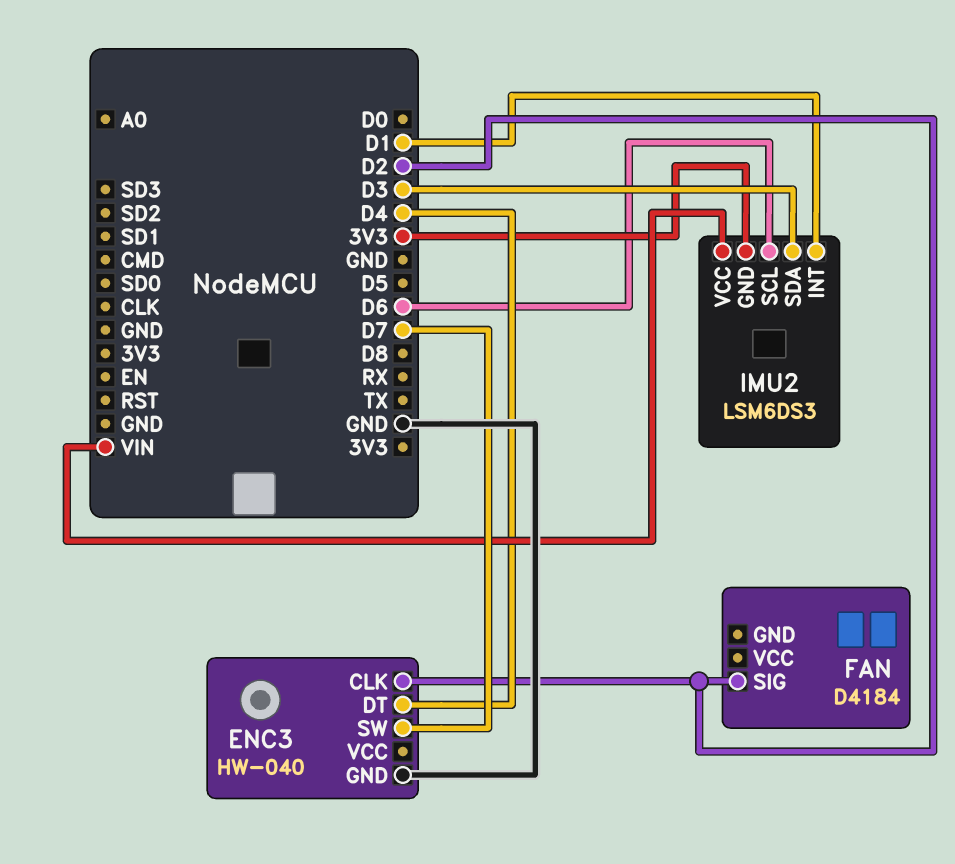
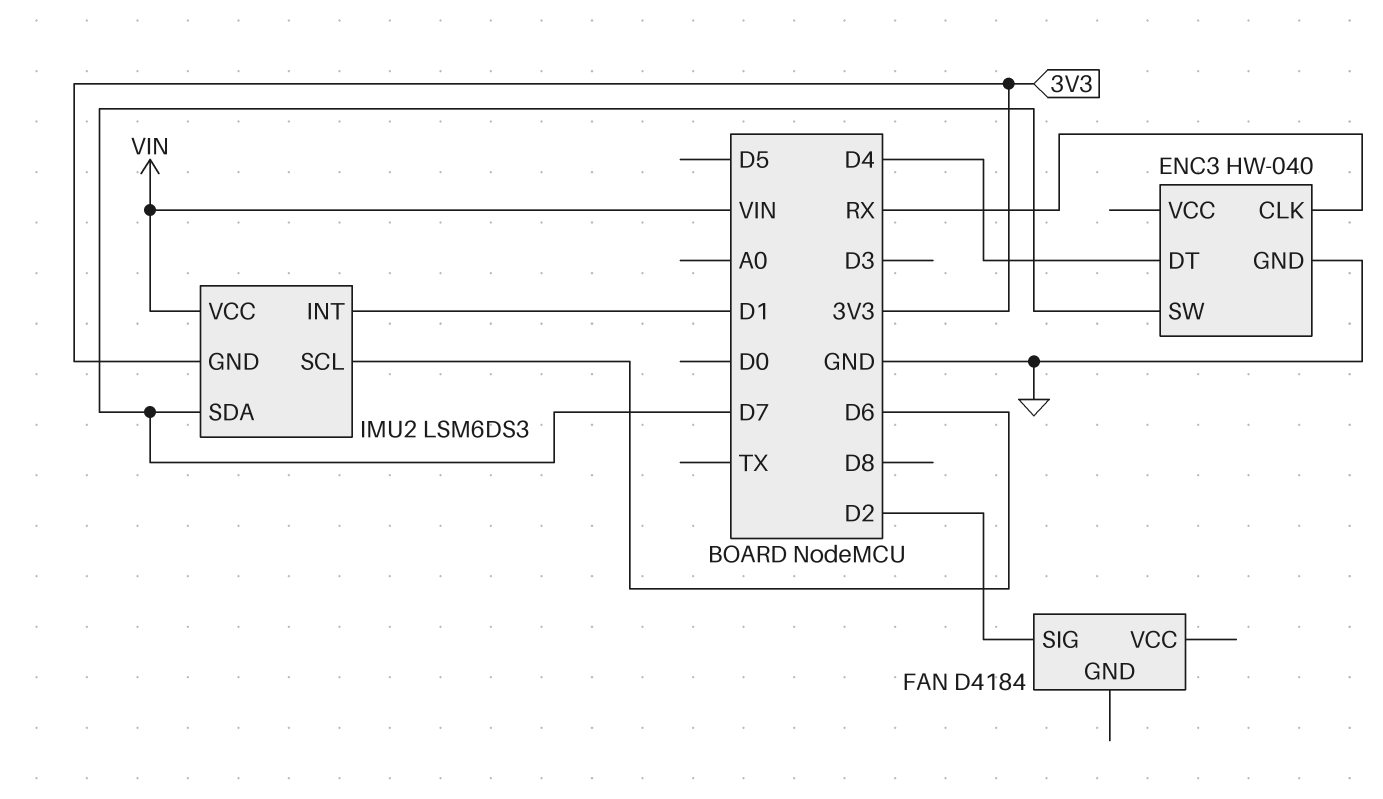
ENC3 pin CLK: D2 -> RX
IMU2 pin SDA: D3 -> D7

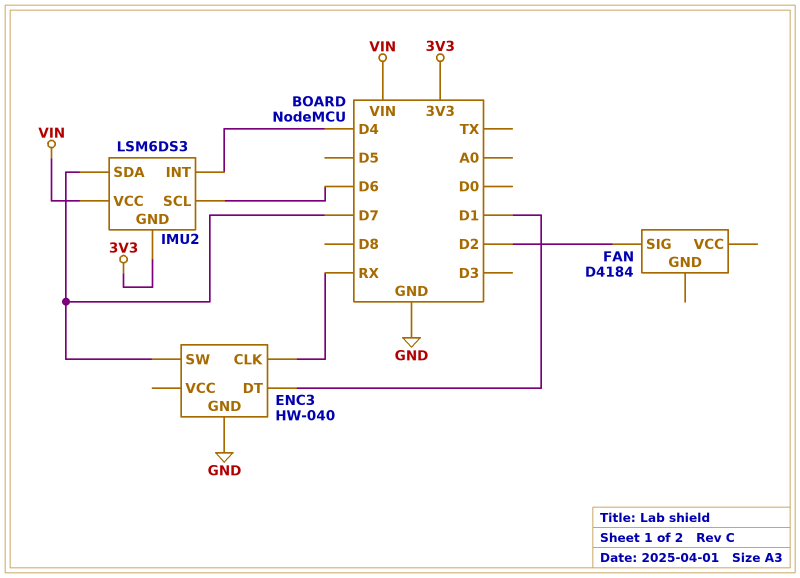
ENC3 pin DT: D4 -> D1
IMU2 pin INT: D1 -> D4

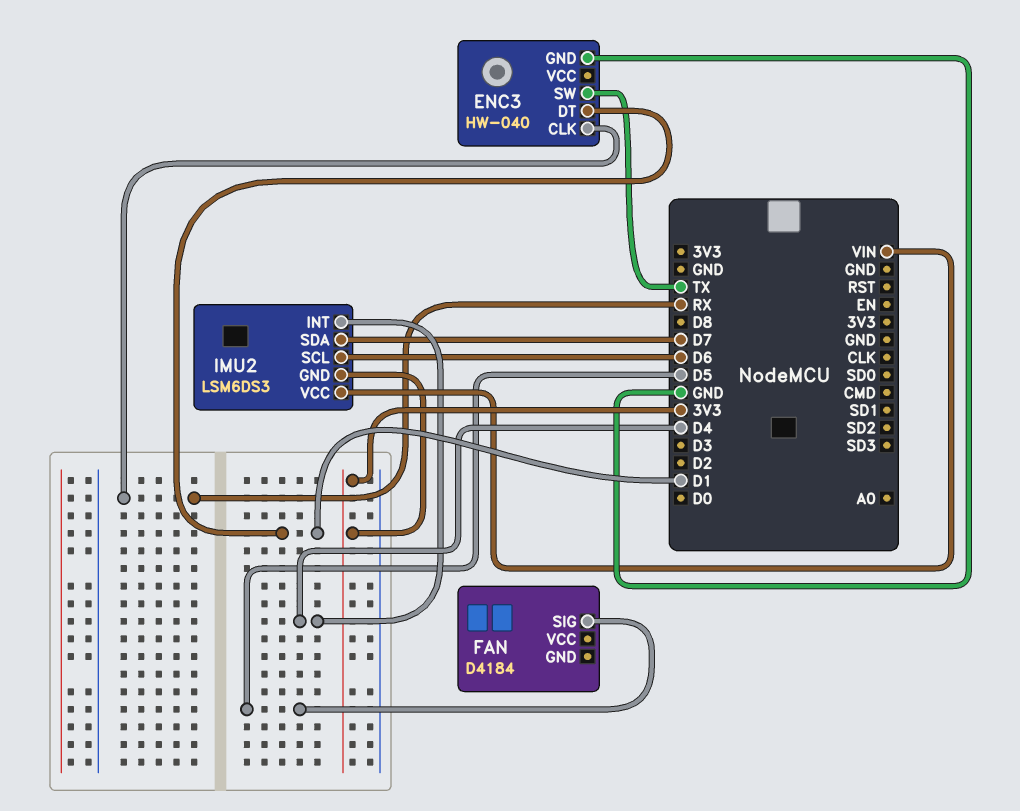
ENC3 pin SW: D7 -> TX
FAN pin SIG: D2 -> D5

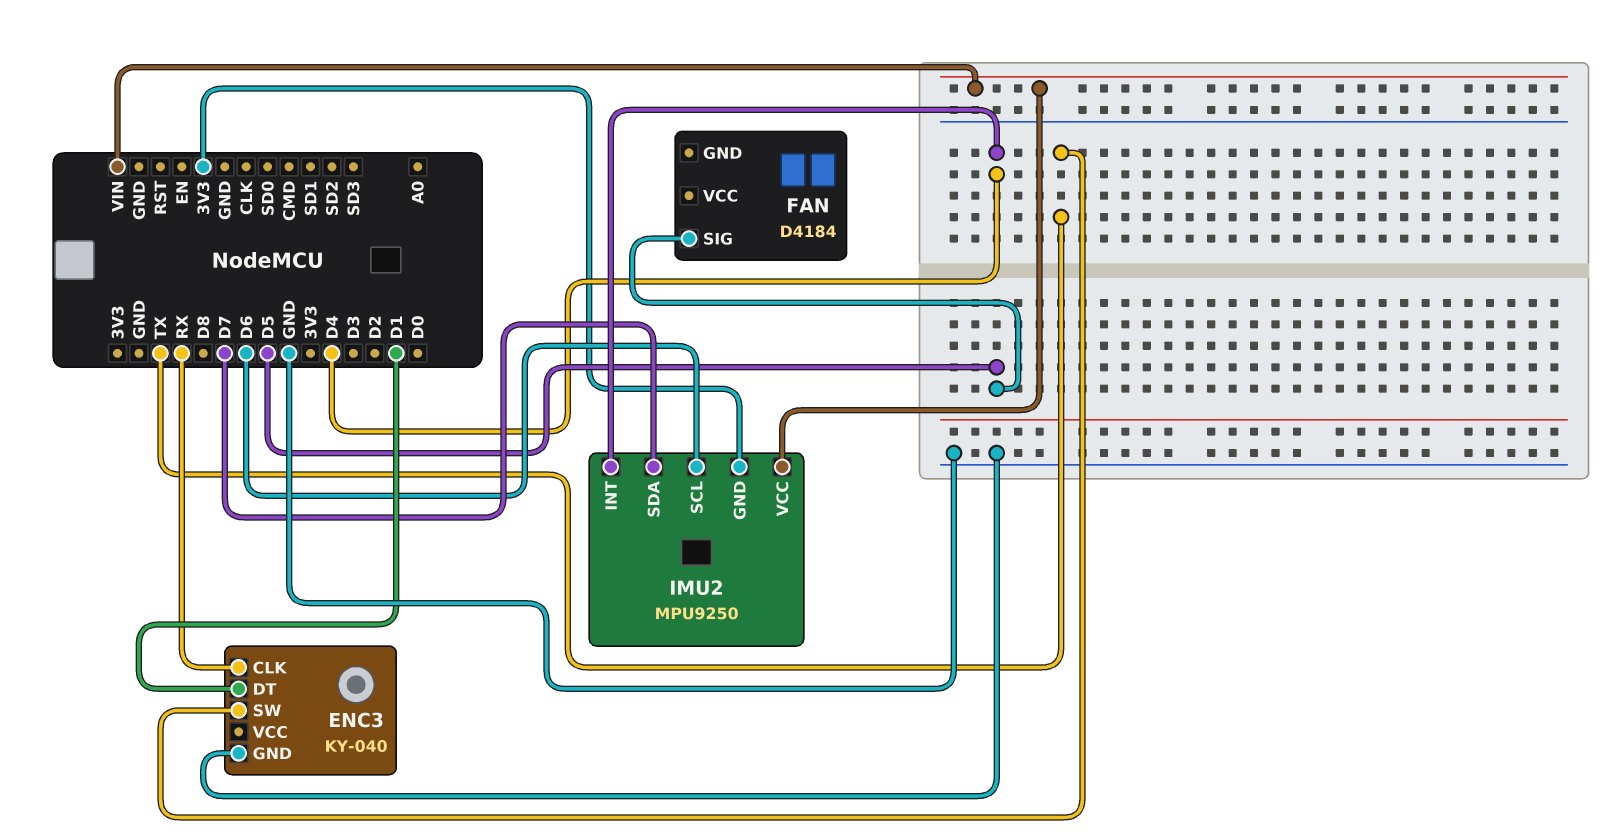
ENC3: HW-040 -> KY-040
IMU2: LSM6DS3 -> MPU9250

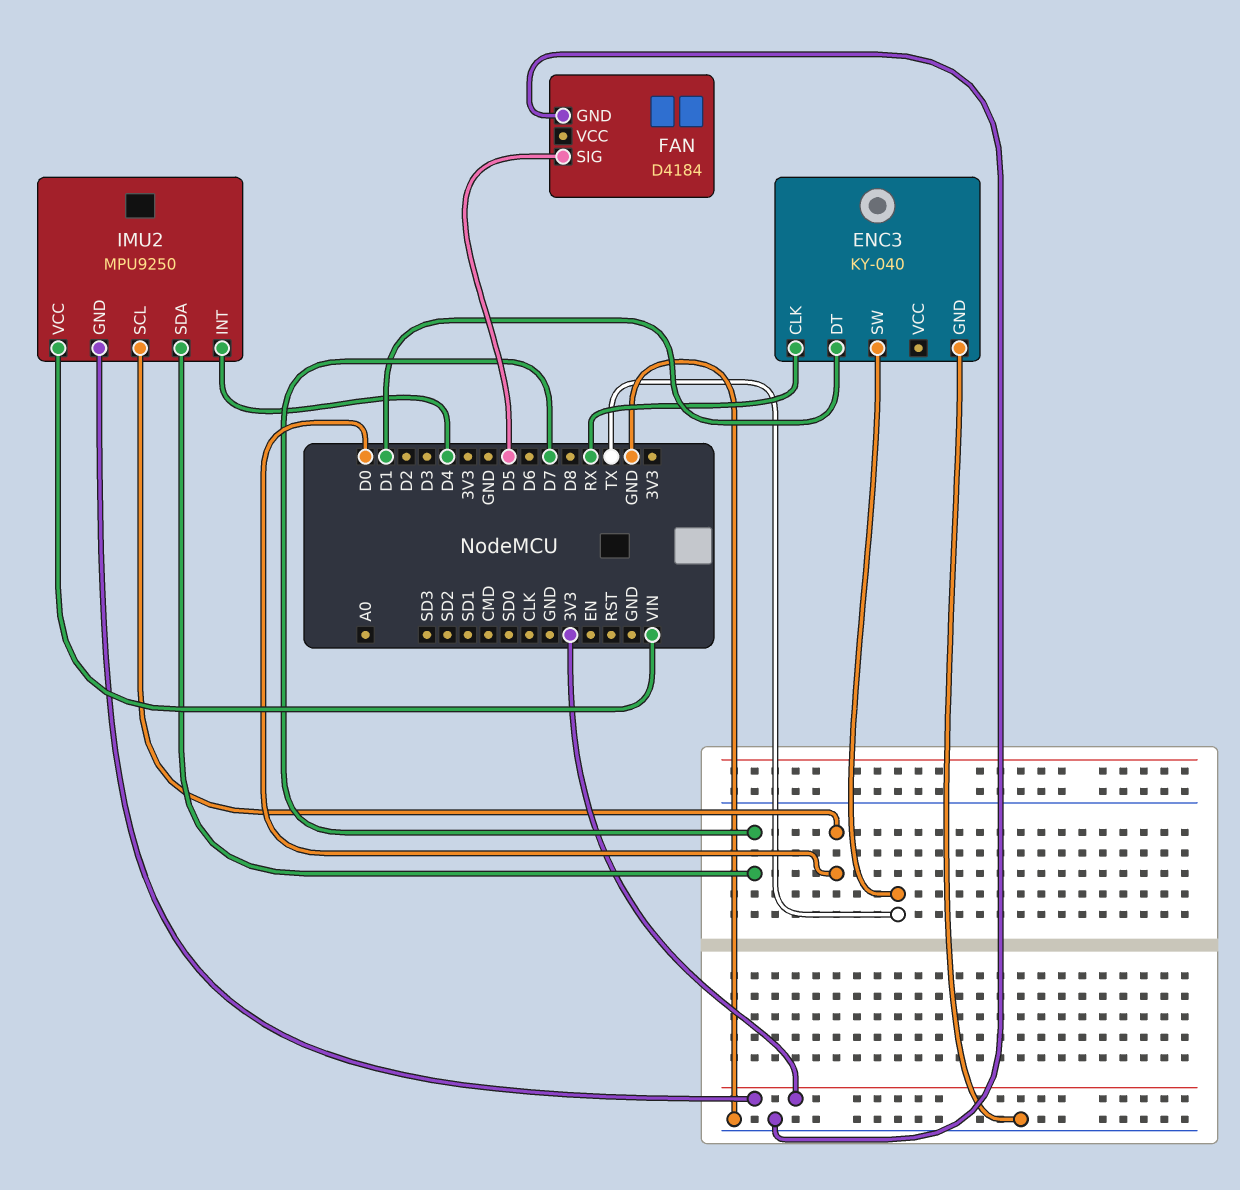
FAN pin GND: none -> GND
IMU2 pin SCL: D6 -> D0

